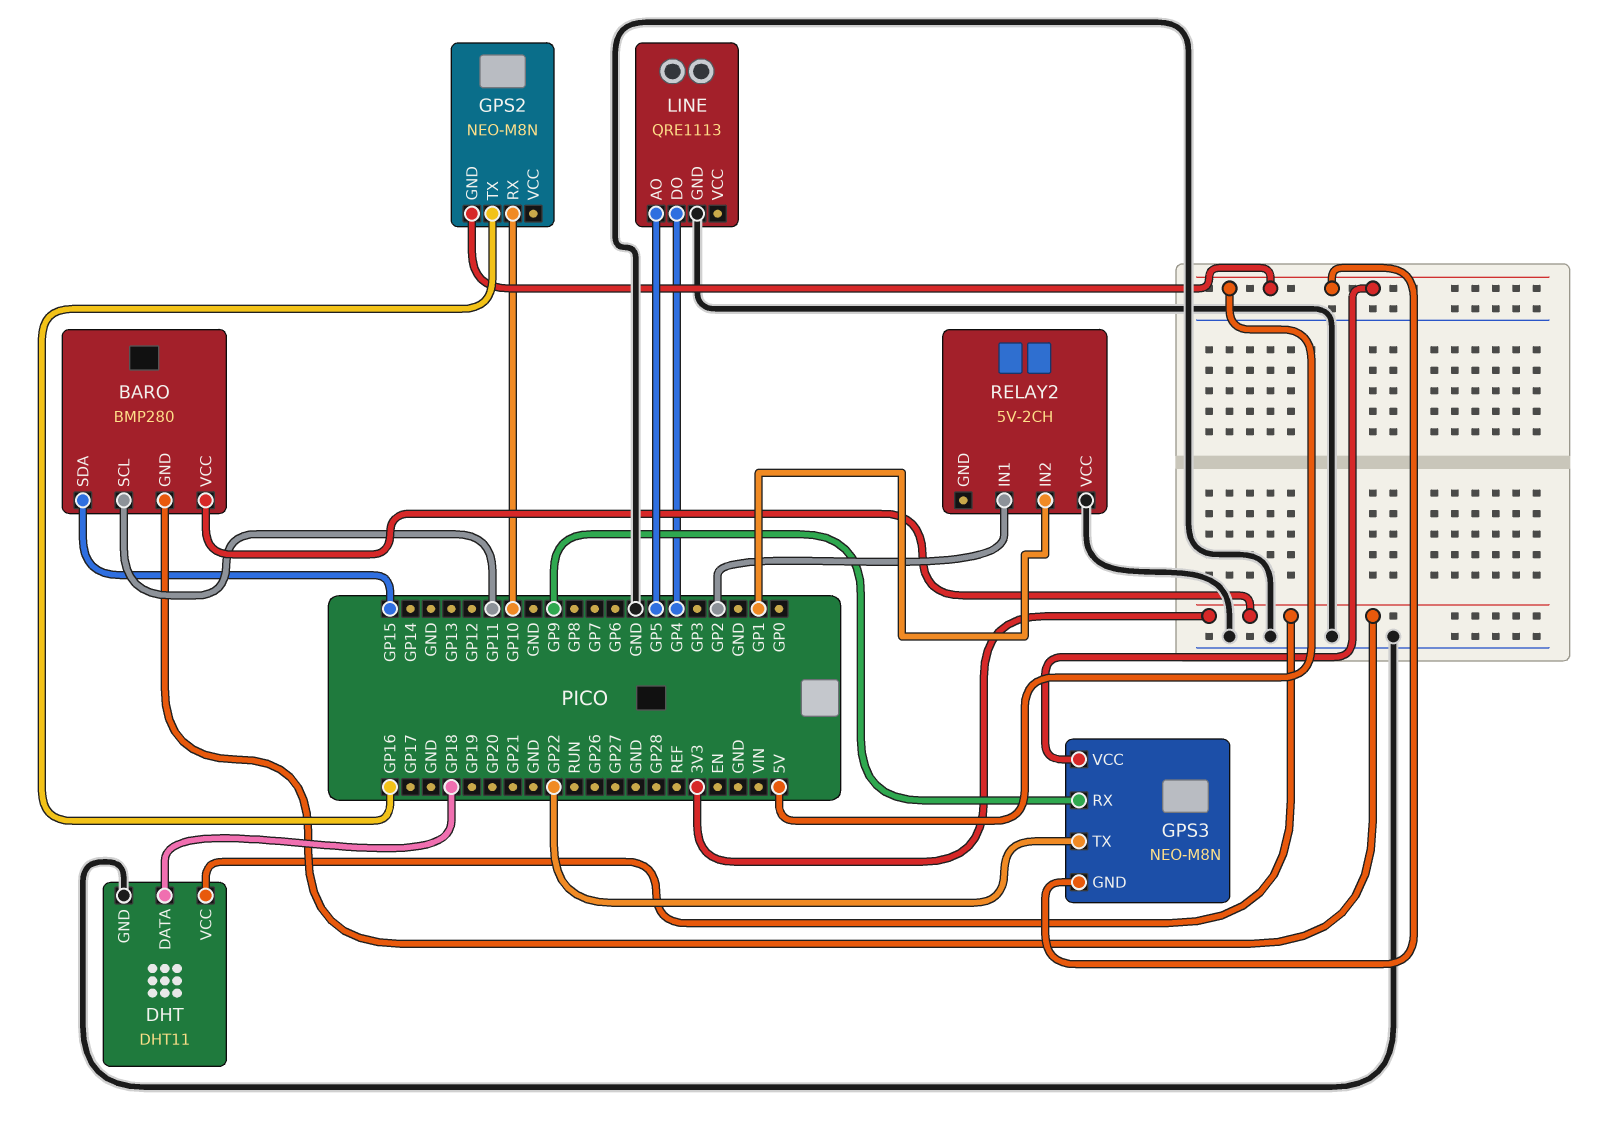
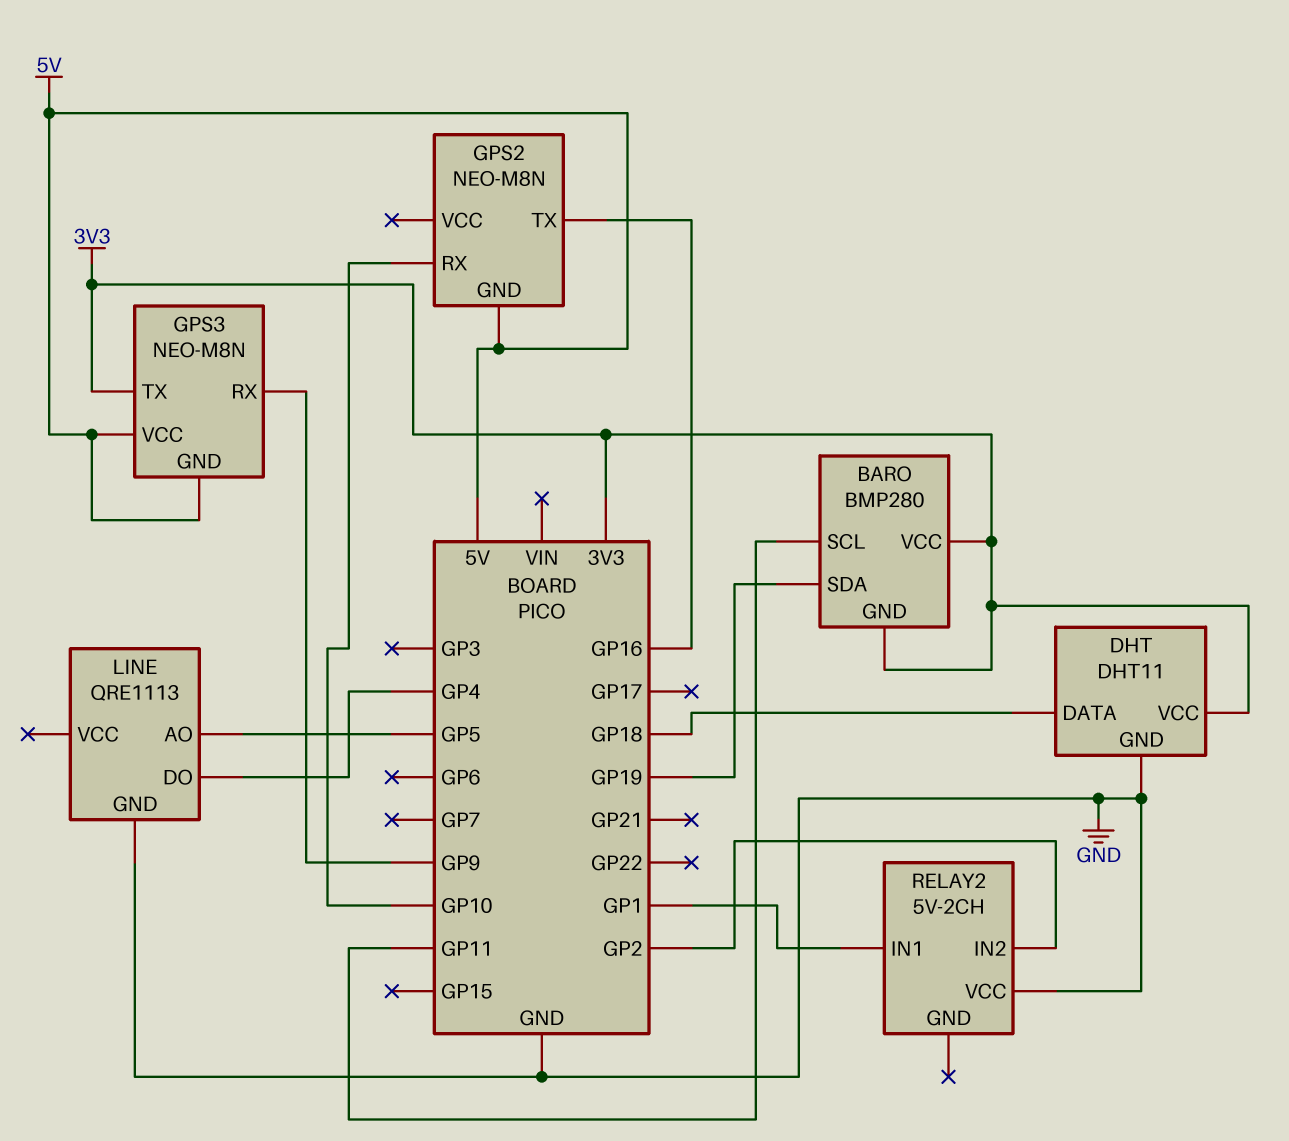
BARO pin SDA: GP15 -> GP19
GPS3 pin TX: GP22 -> 3V3
RELAY2 pin IN1: GP2 -> GP1
RELAY2 pin IN2: GP1 -> GP2

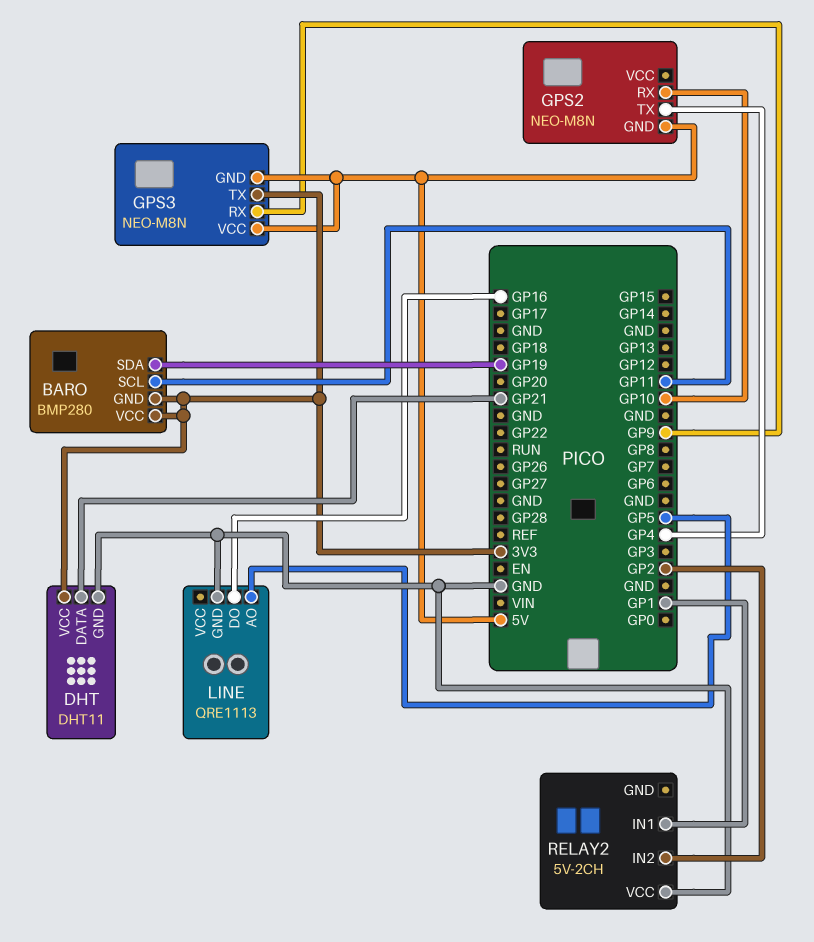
DHT pin DATA: GP18 -> GP21
GPS2 pin TX: GP16 -> GP4
LINE pin DO: GP4 -> GP16

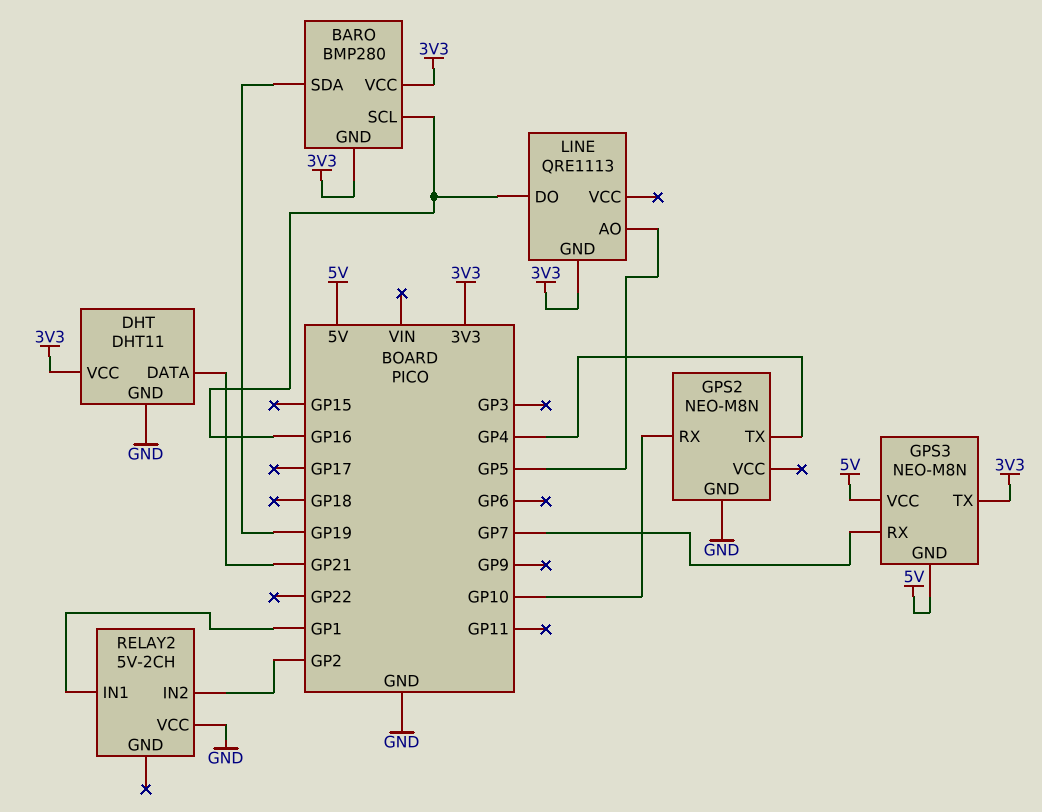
BARO pin SCL: GP11 -> GP16
GPS2 pin GND: 5V -> GND
GPS3 pin RX: GP9 -> GP7
LINE pin GND: GND -> 3V3

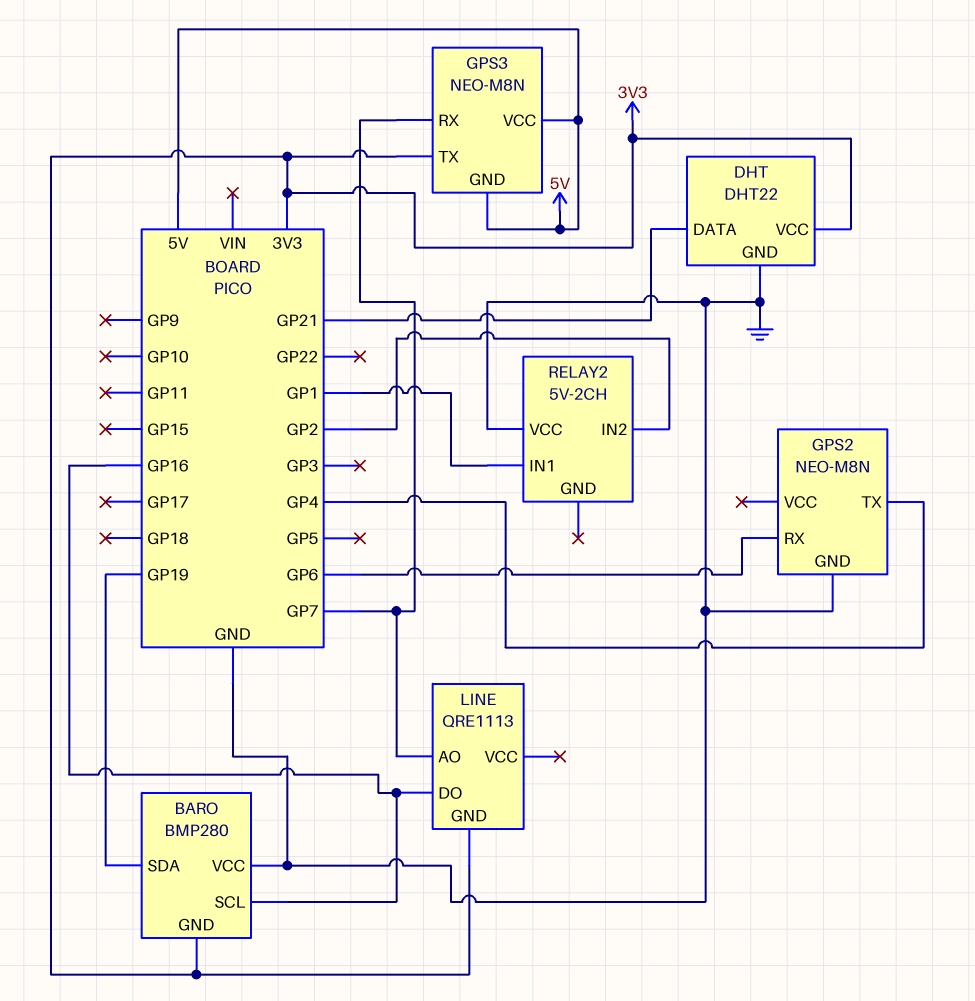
BARO pin VCC: 3V3 -> GND
DHT: DHT11 -> DHT22
GPS2 pin RX: GP10 -> GP6
LINE pin AO: GP5 -> GP7

